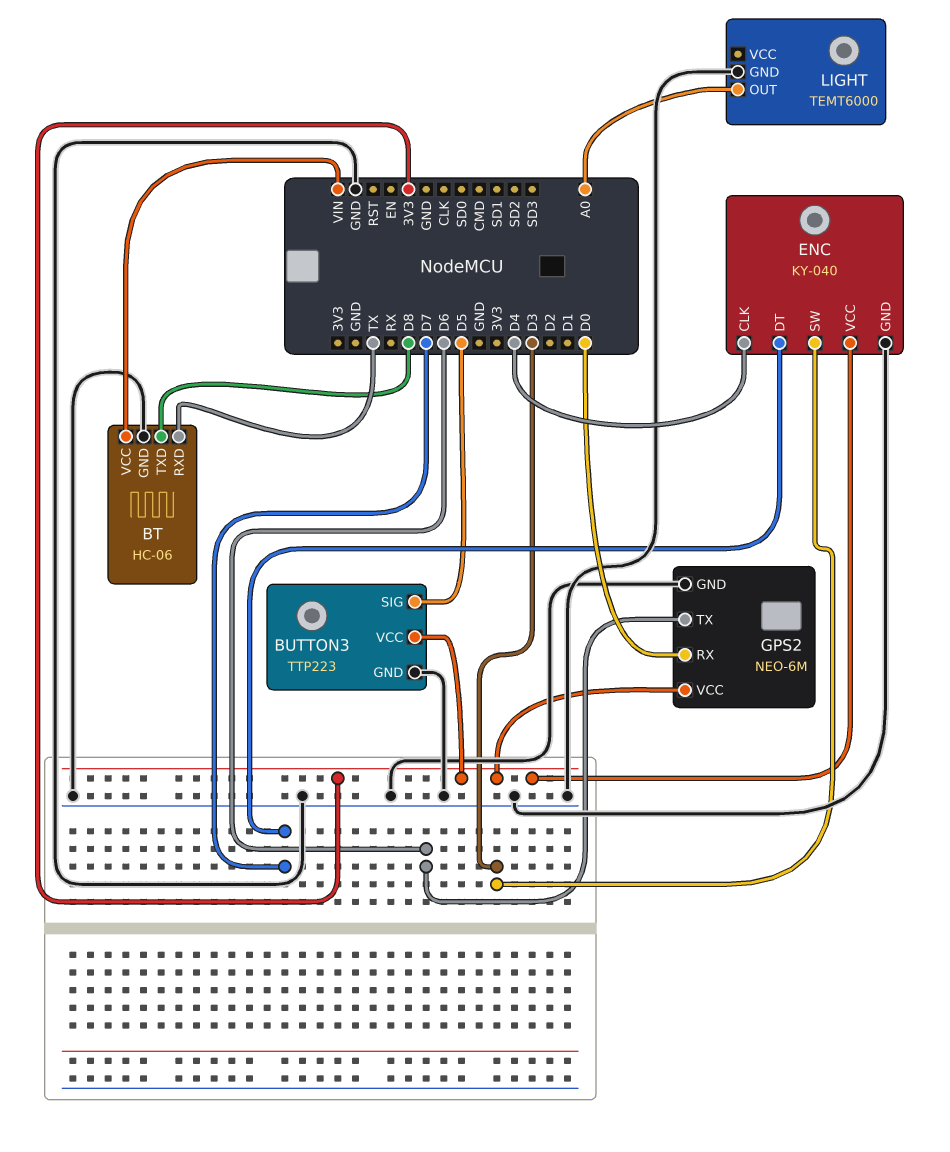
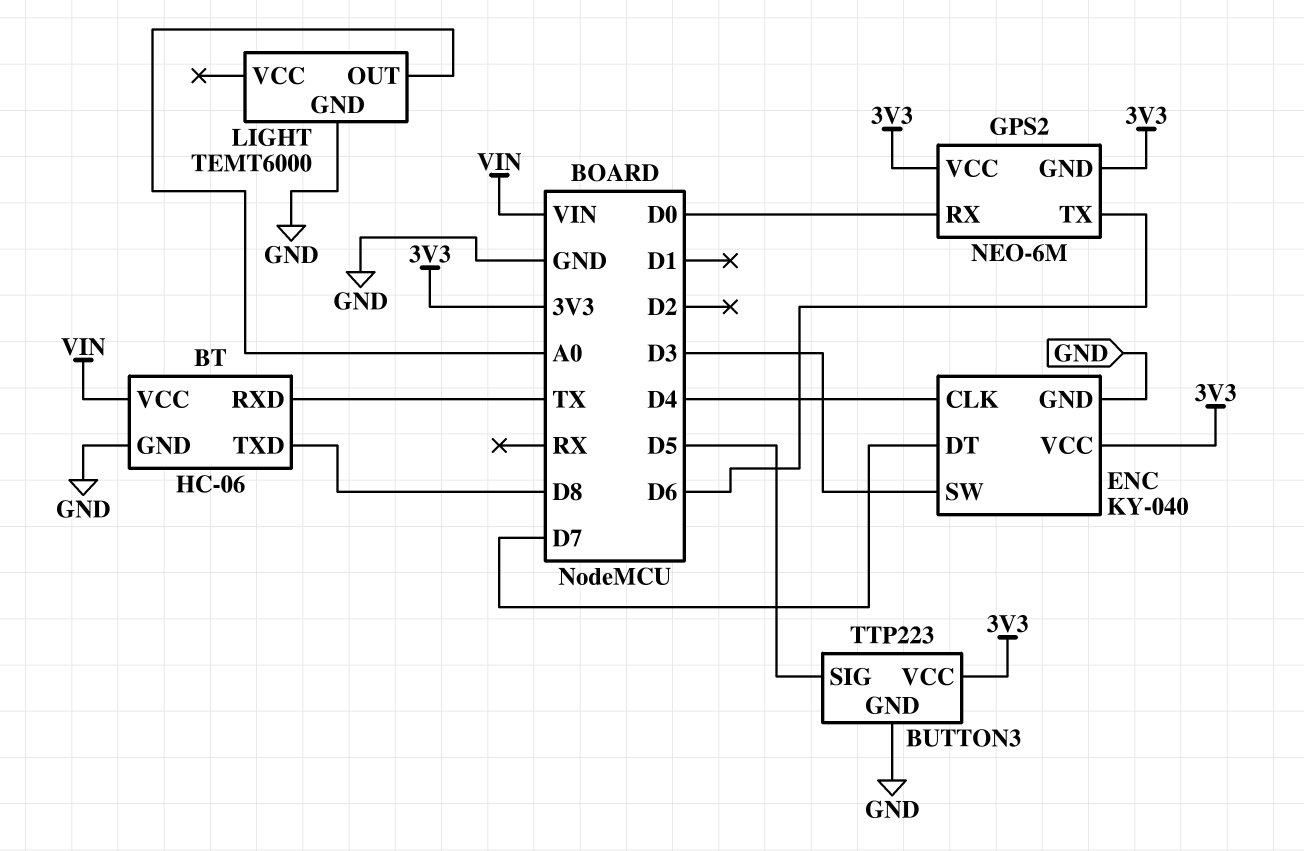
GPS2 pin GND: GND -> 3V3

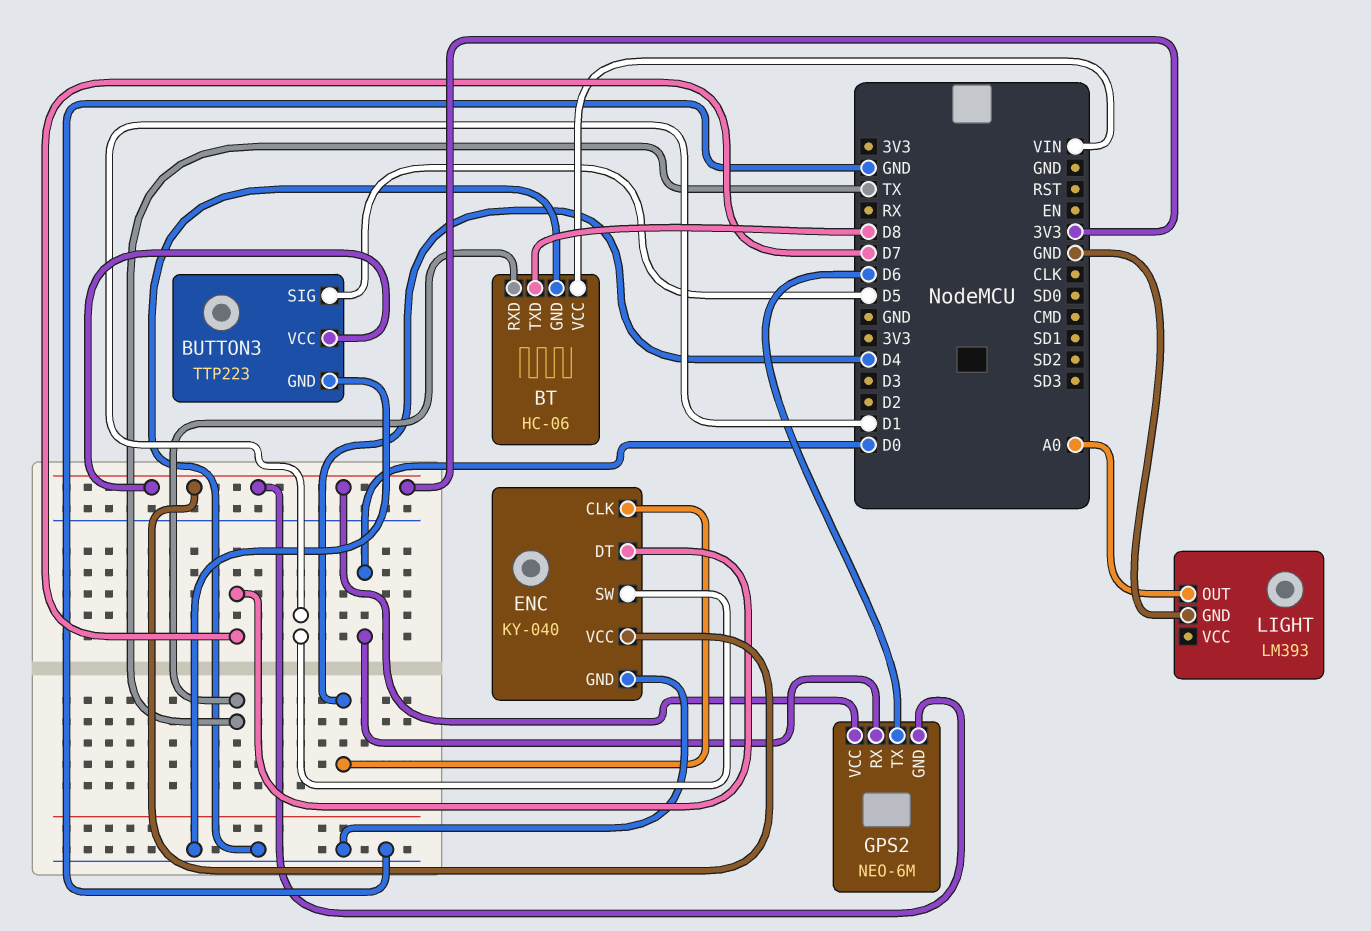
ENC pin SW: D3 -> D1
LIGHT: TEMT6000 -> LM393

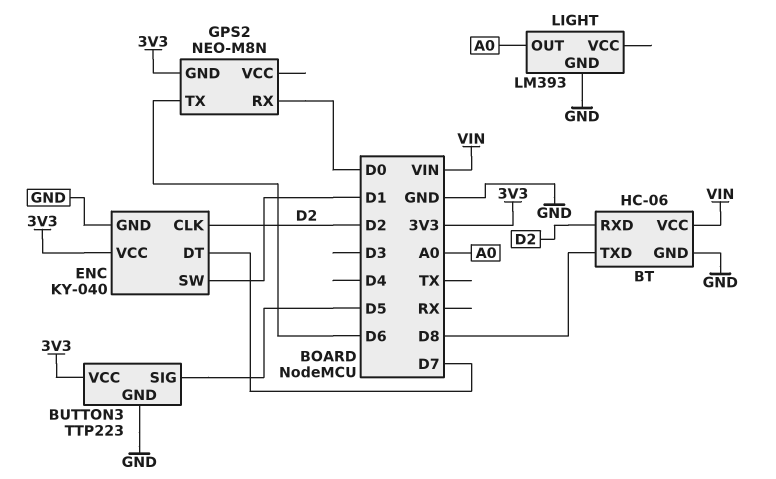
BT pin RXD: TX -> D2
ENC pin CLK: D4 -> D2
GPS2: NEO-6M -> NEO-M8N
GPS2 pin VCC: 3V3 -> none

